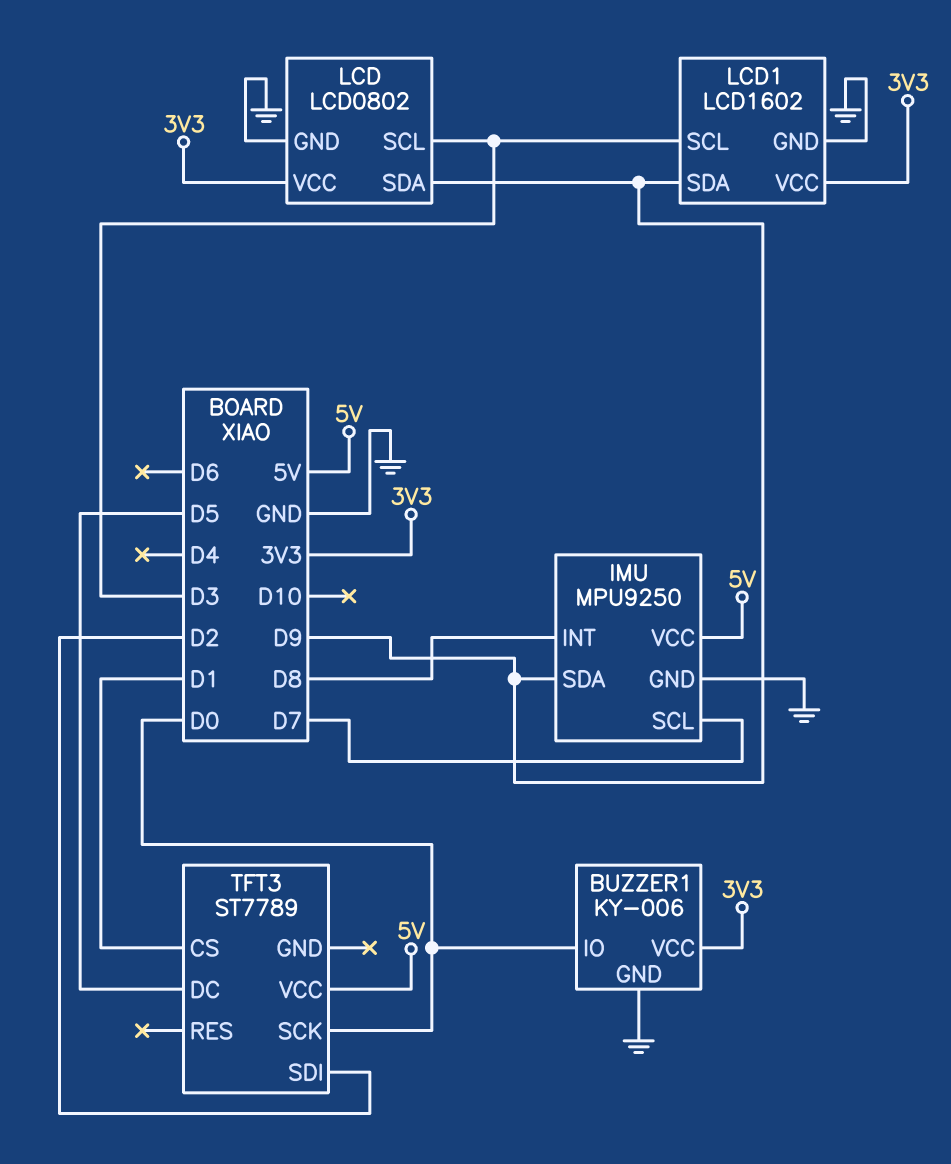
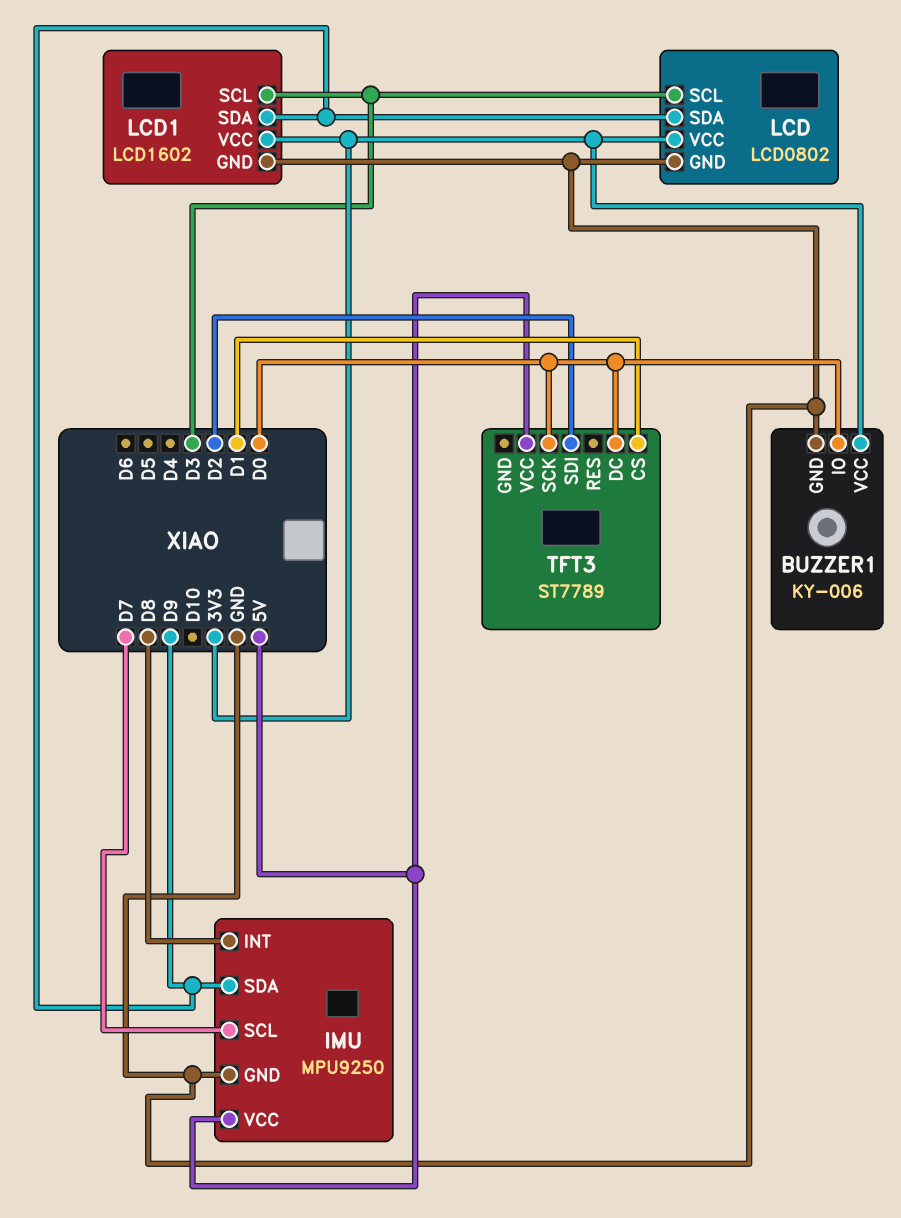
TFT3 pin DC: D5 -> D0

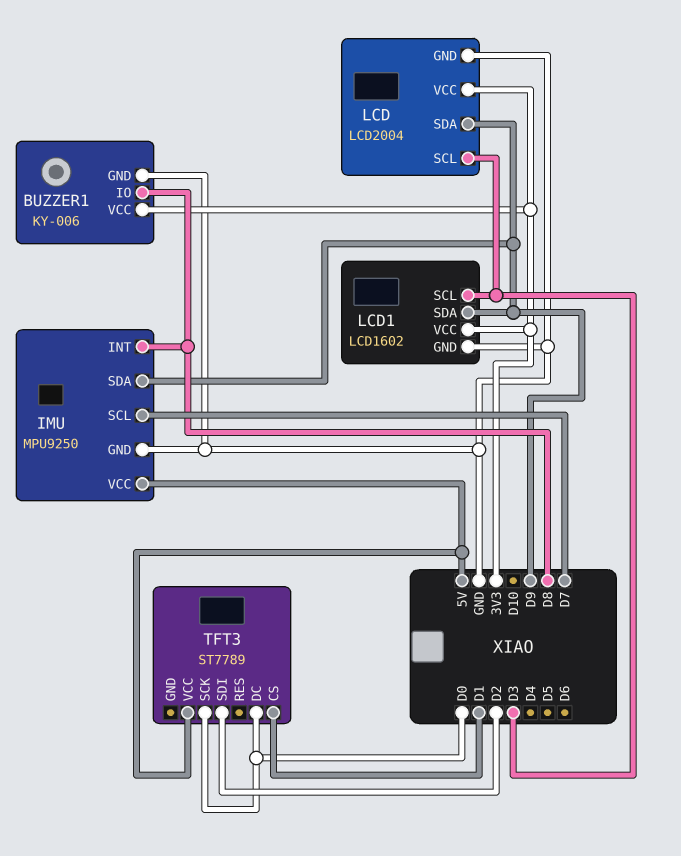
BUZZER1 pin IO: D0 -> D8
LCD: LCD0802 -> LCD2004

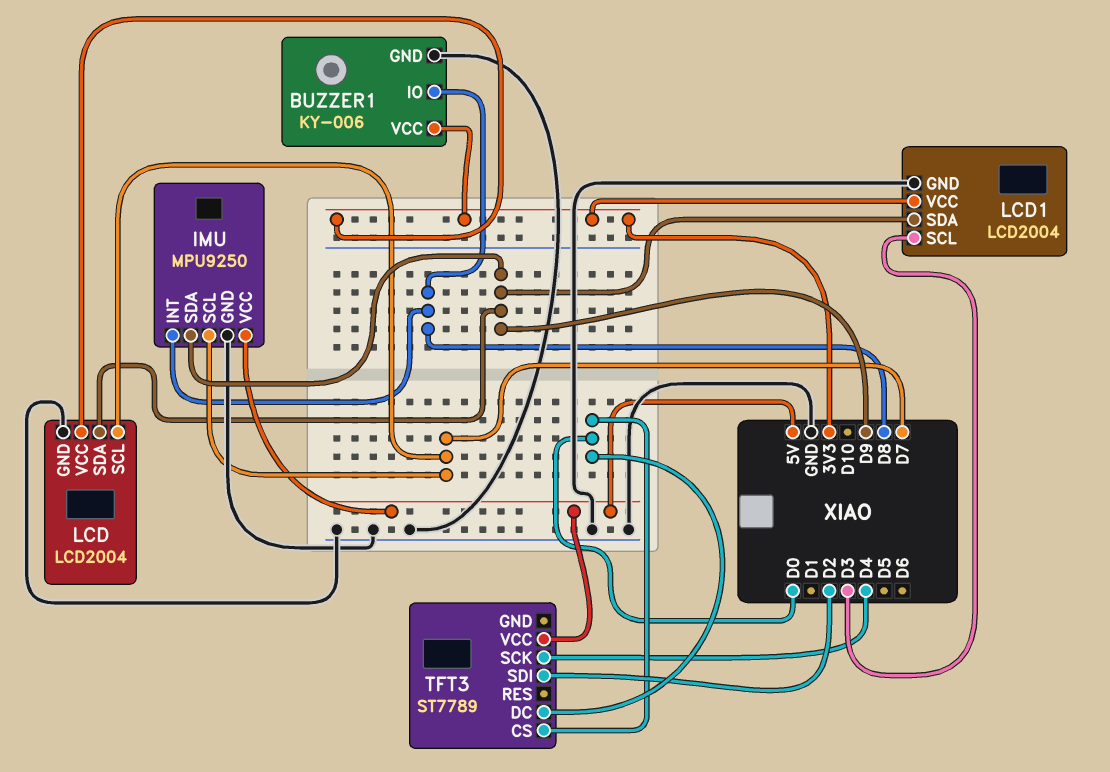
LCD pin SCL: D3 -> D7
LCD1: LCD1602 -> LCD2004
TFT3 pin CS: D1 -> D0
TFT3 pin SCK: D0 -> D4

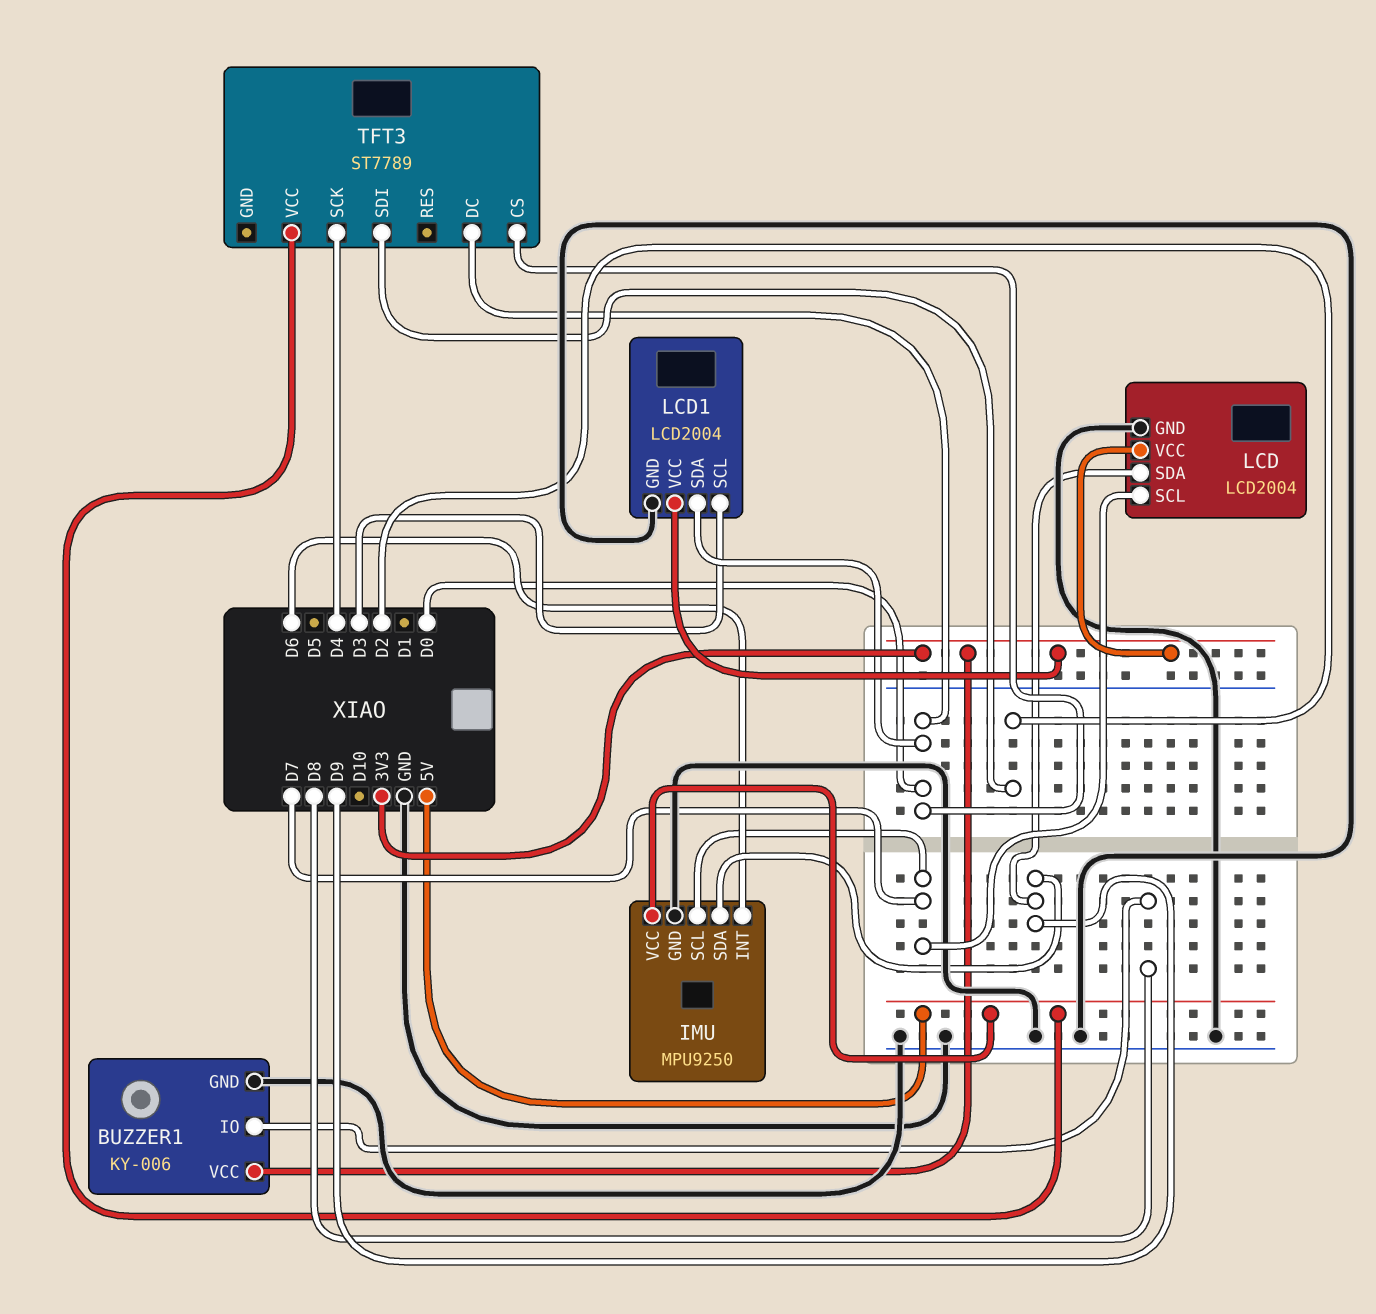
IMU pin INT: D8 -> D6
LCD1 pin SDA: D9 -> D0

